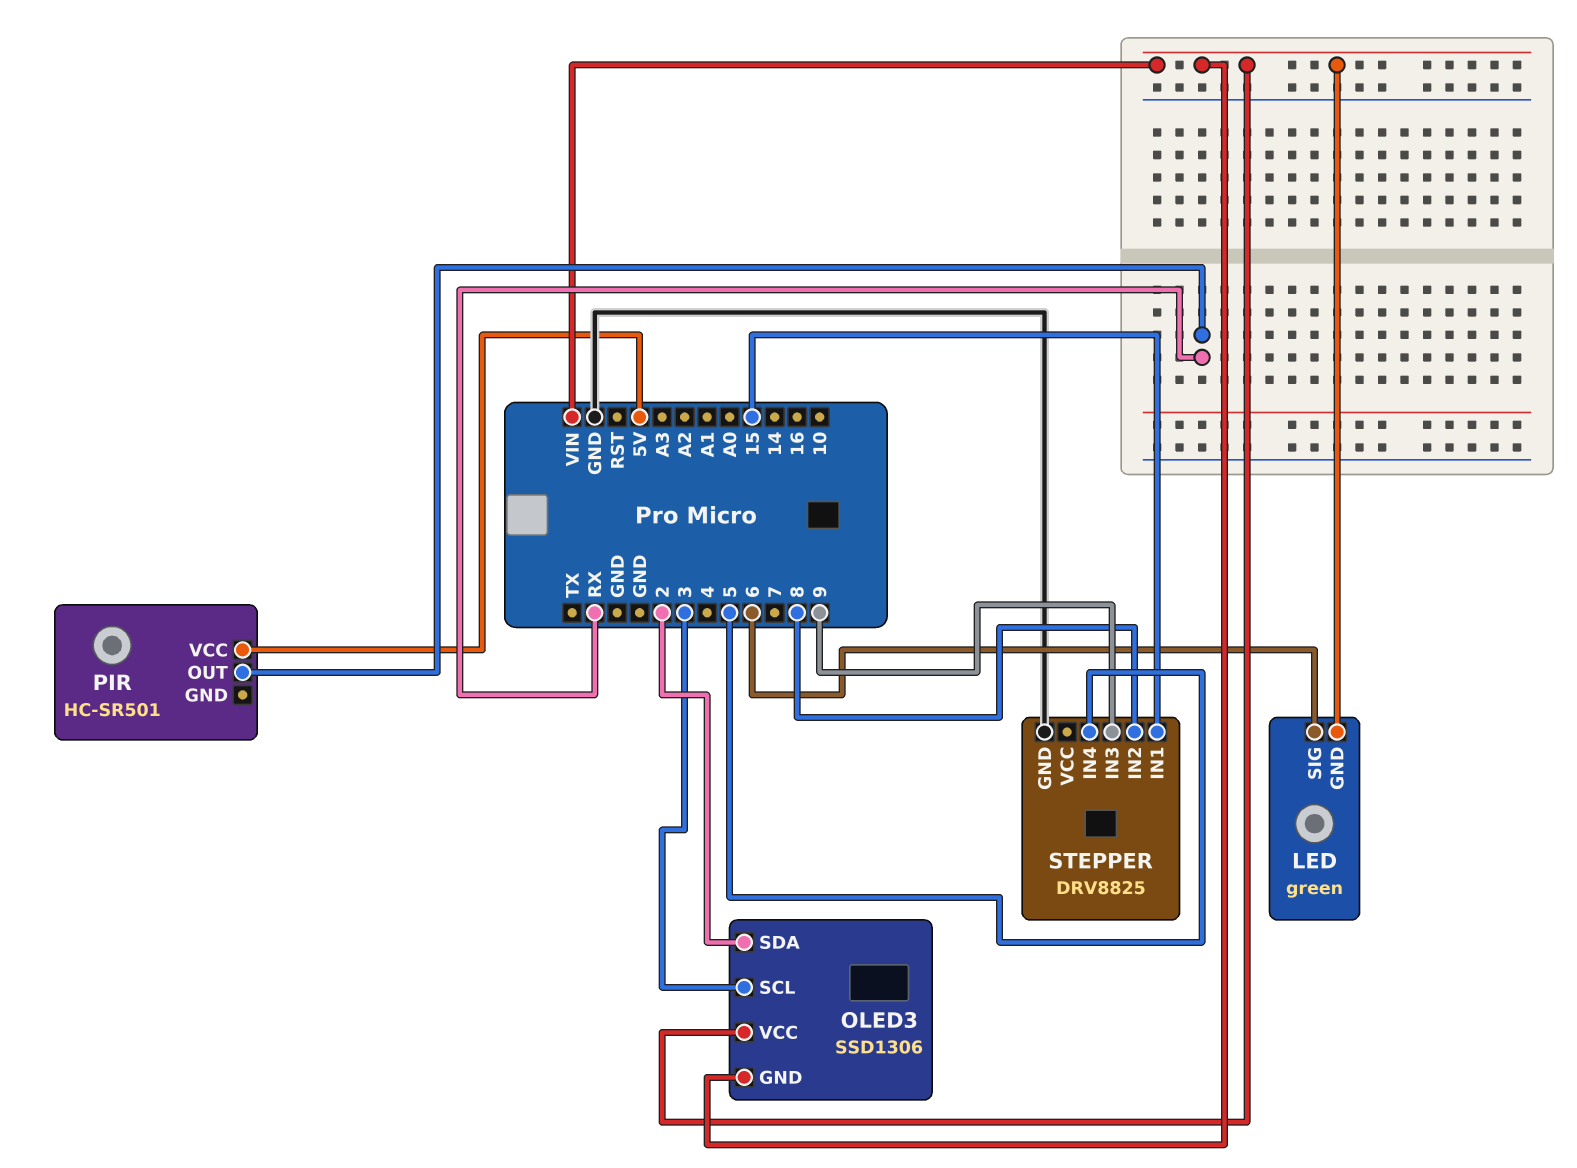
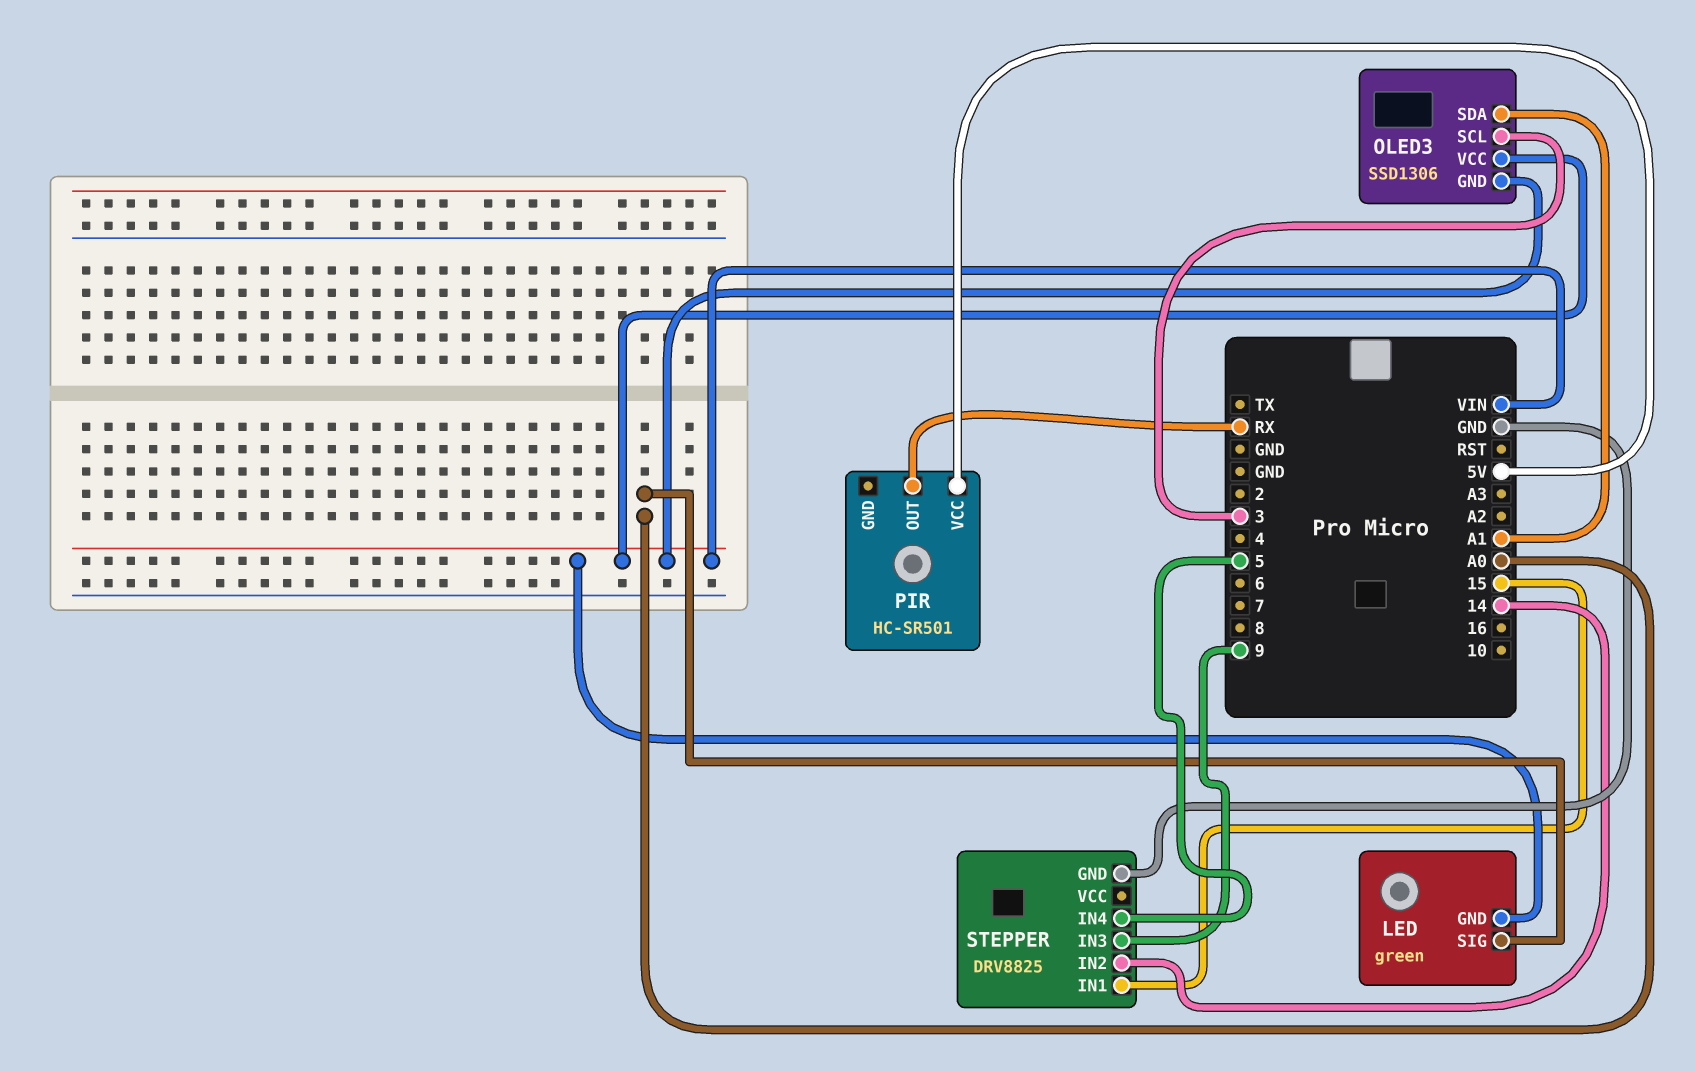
LED pin SIG: 6 -> A0
OLED3 pin SDA: 2 -> A1
STEPPER pin IN2: 8 -> 14

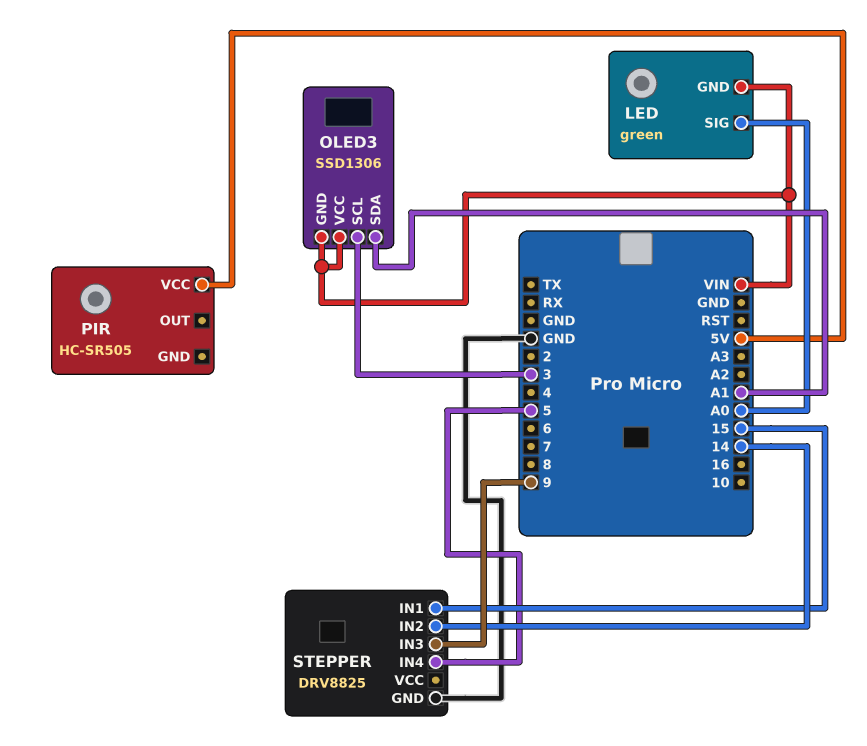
PIR: HC-SR501 -> HC-SR505
PIR pin OUT: RX -> none

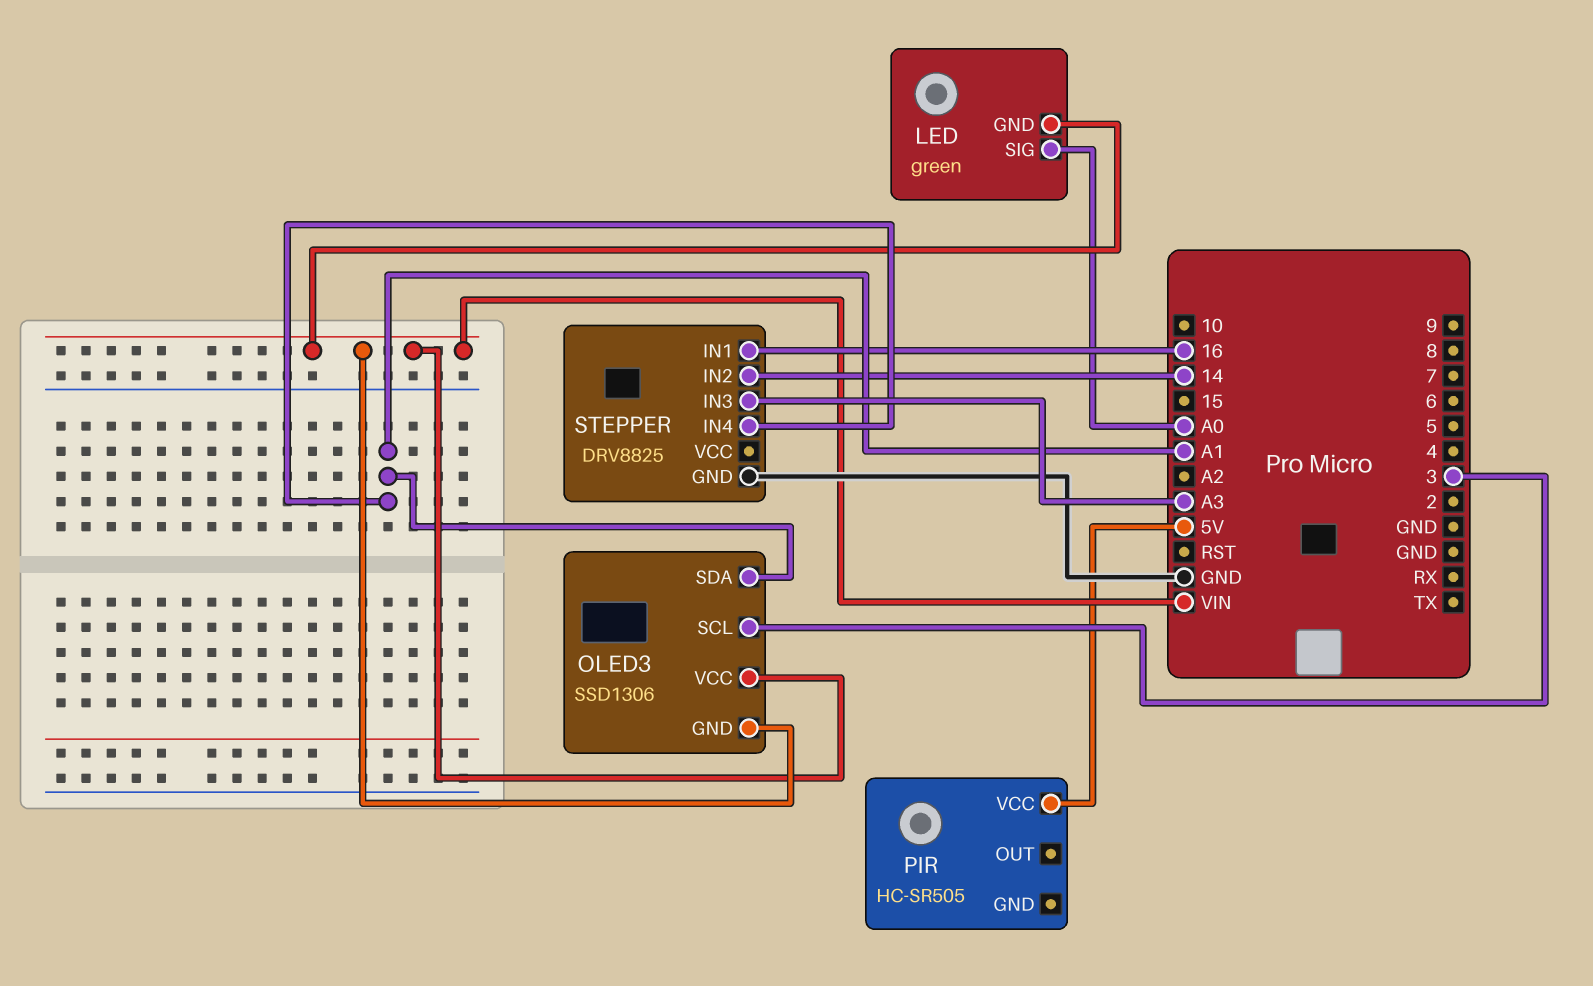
STEPPER pin IN1: 15 -> 16
STEPPER pin IN3: 9 -> A3
STEPPER pin IN4: 5 -> A1

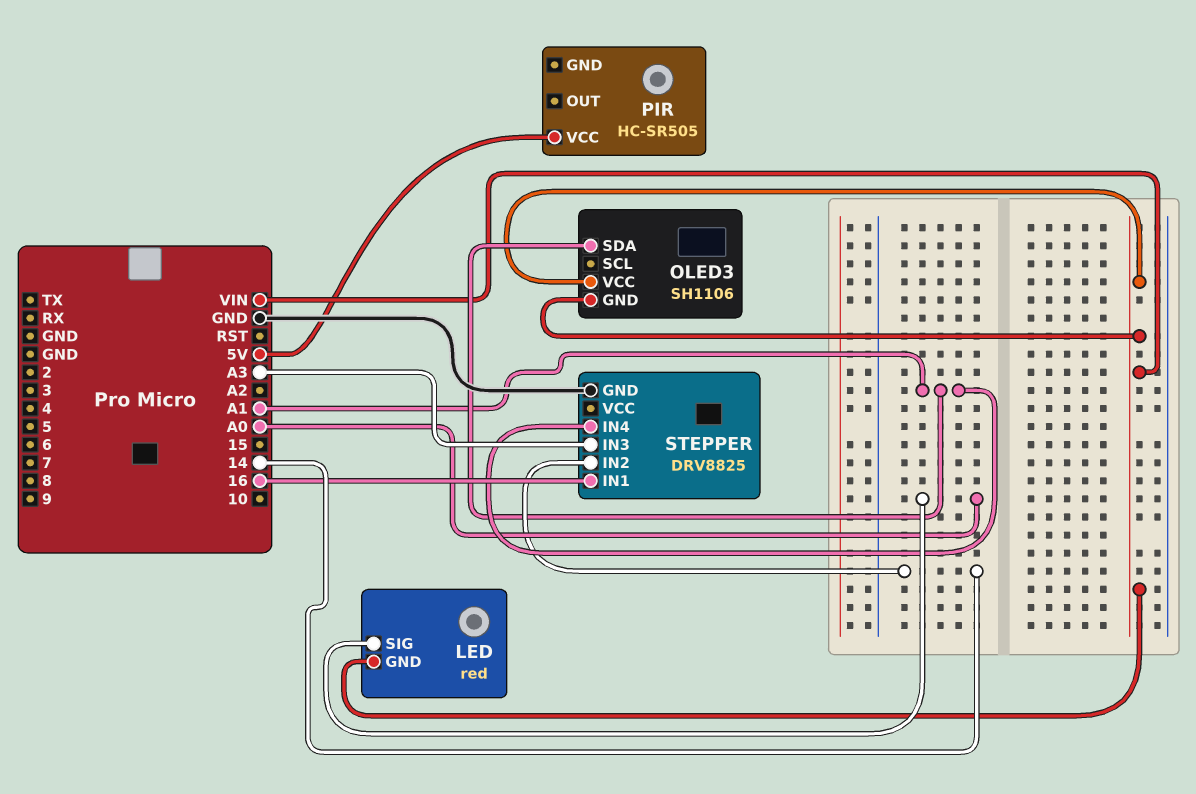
LED: green -> red
OLED3: SSD1306 -> SH1106
OLED3 pin SCL: 3 -> none

